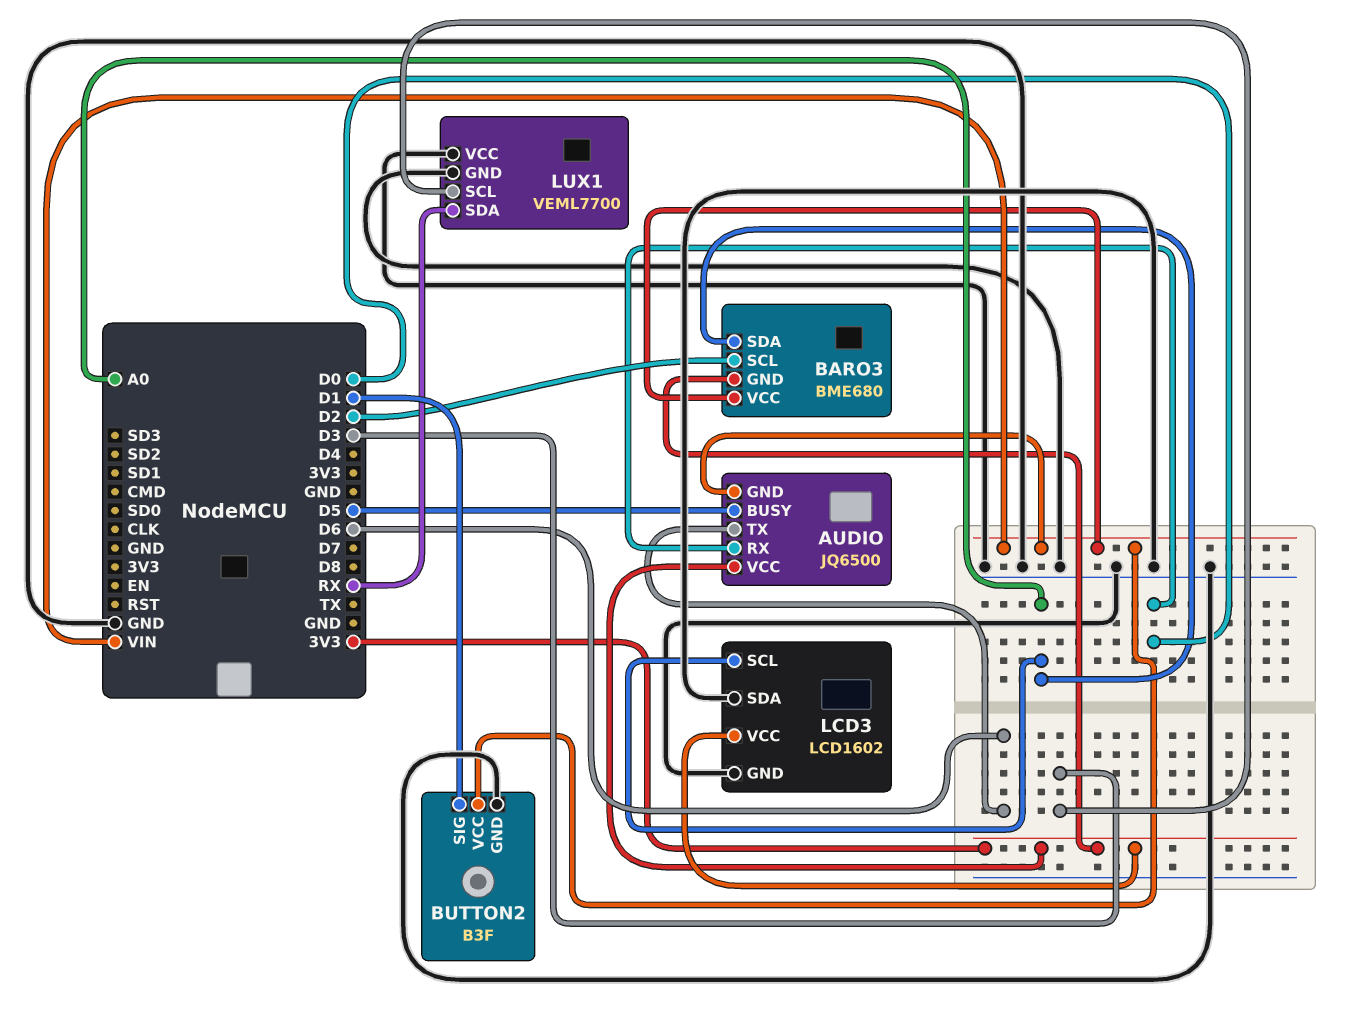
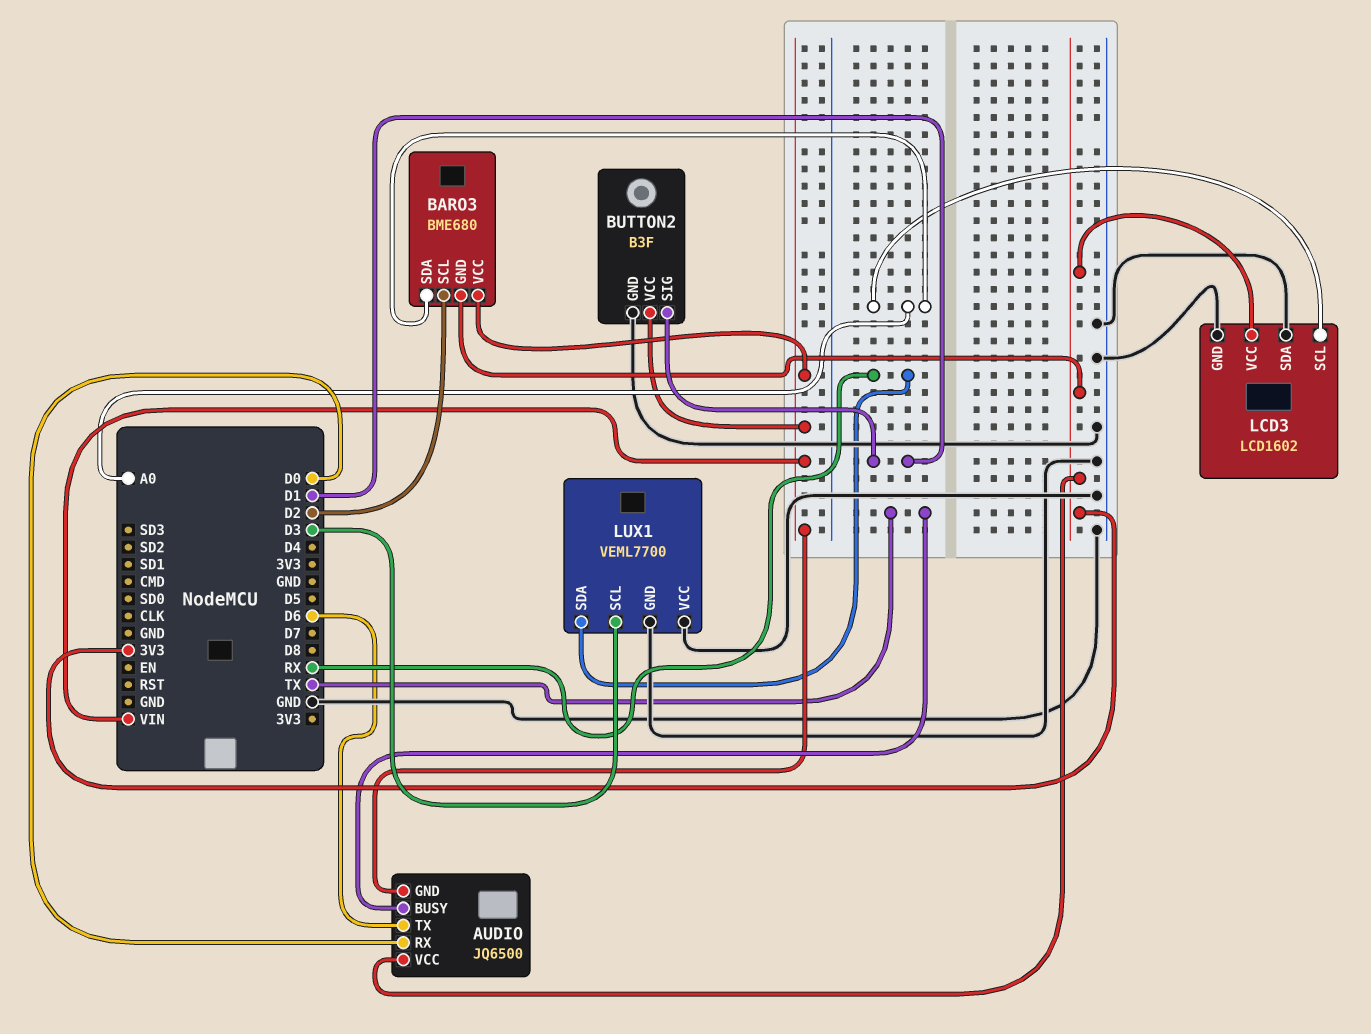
AUDIO pin BUSY: D5 -> TX

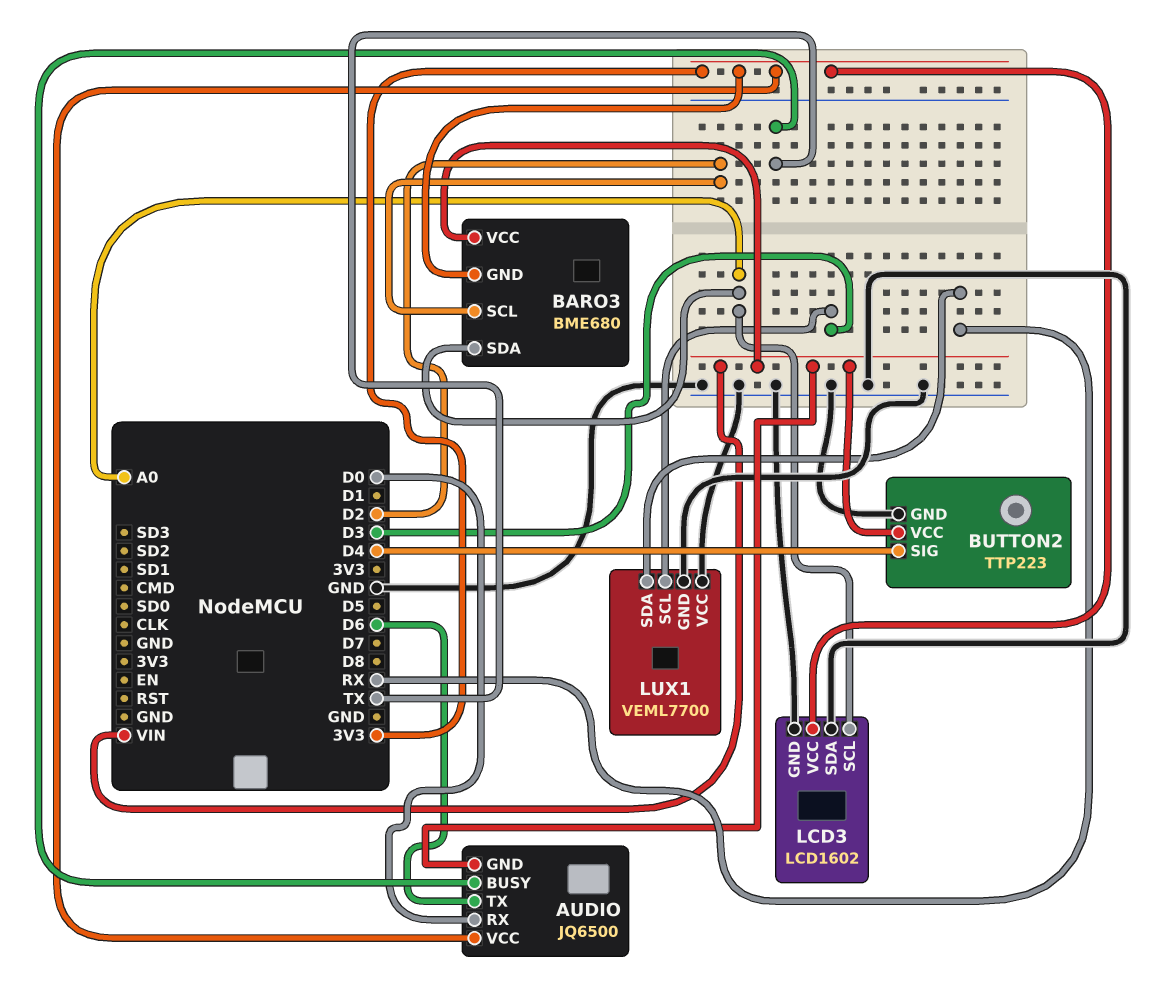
BUTTON2: B3F -> TTP223
BUTTON2 pin SIG: D1 -> D4

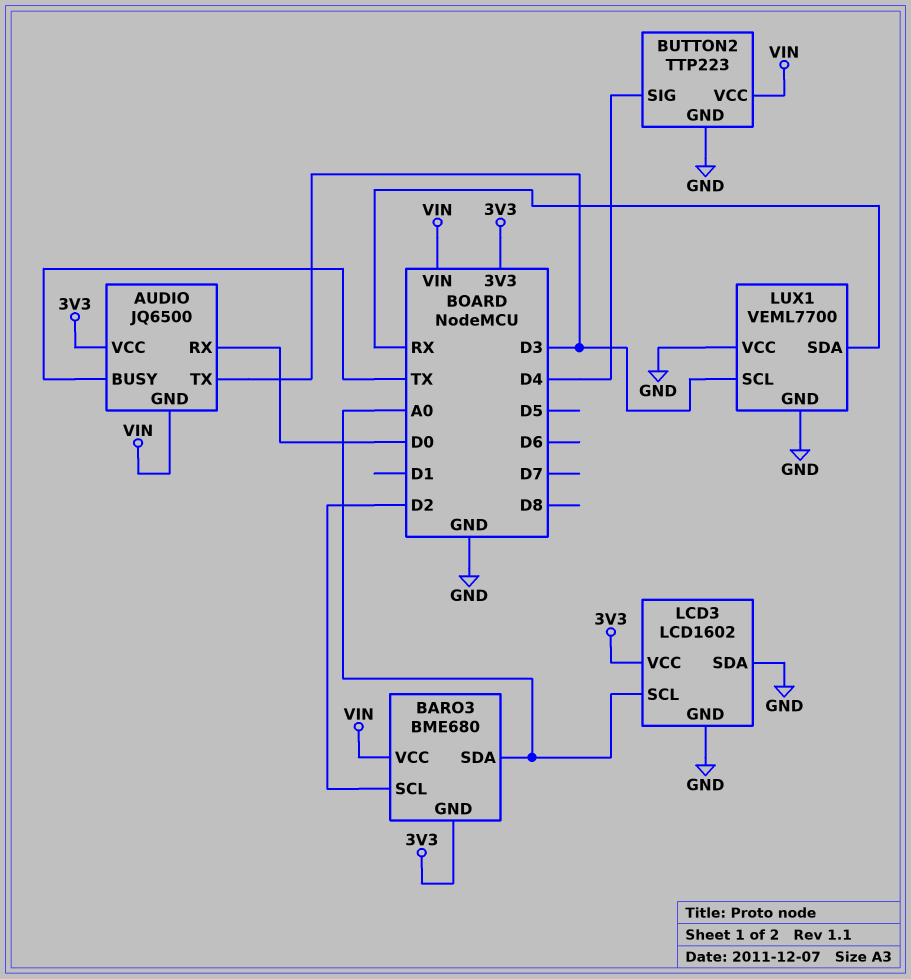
AUDIO pin TX: D6 -> D3

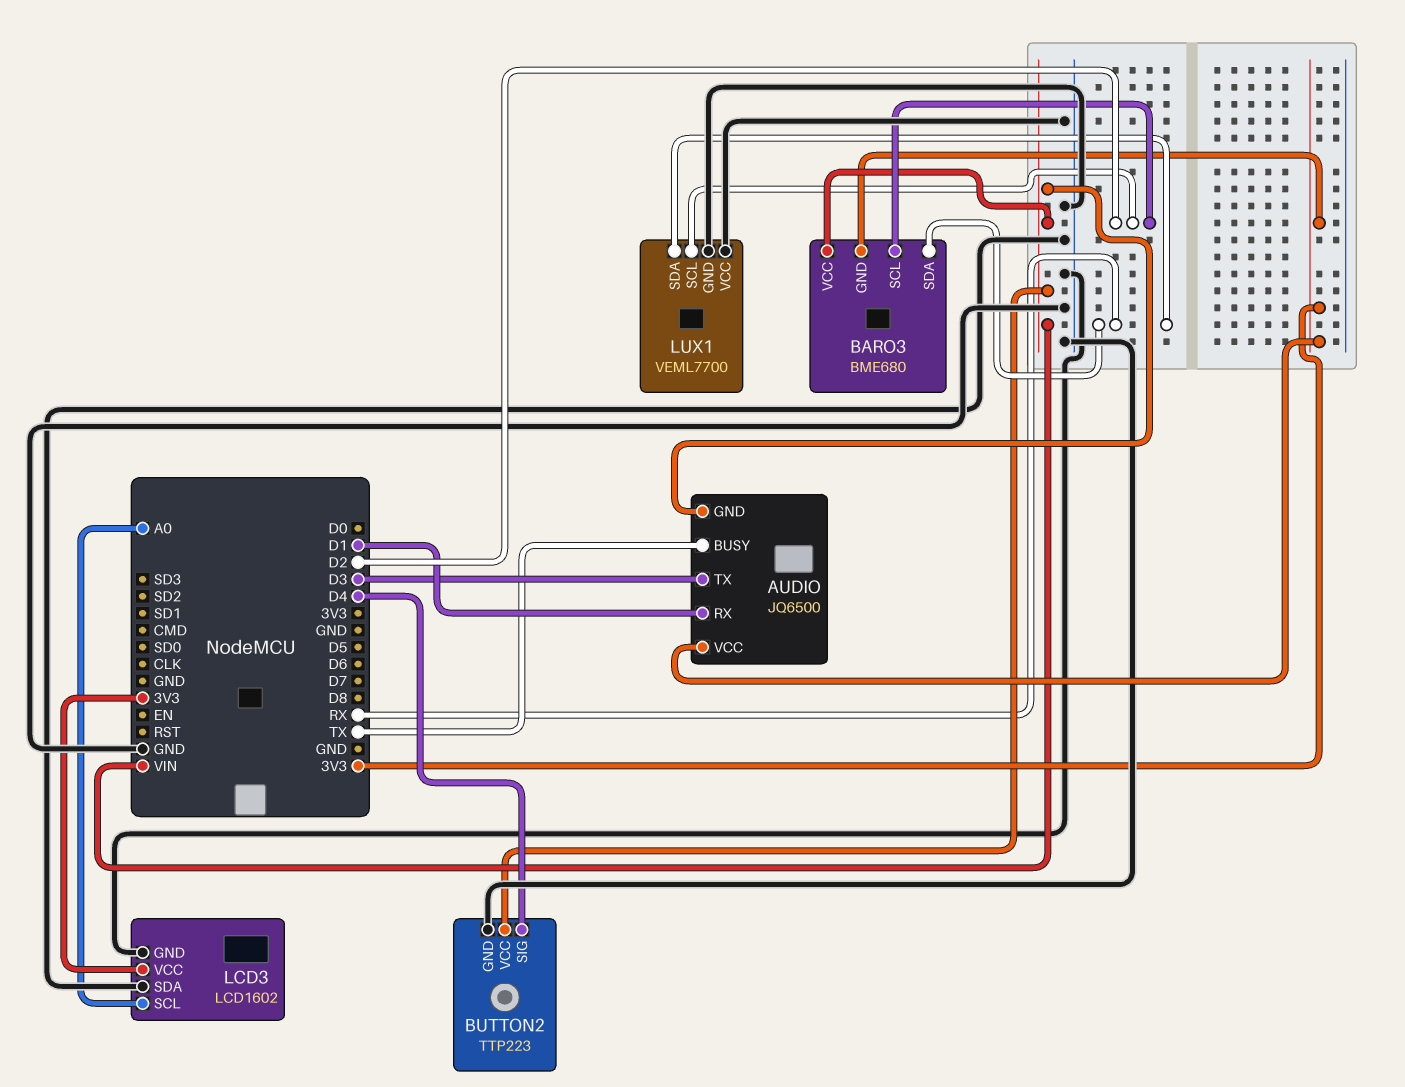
AUDIO pin RX: D0 -> D1
BARO3 pin SDA: A0 -> RX
LUX1 pin SCL: D3 -> D2

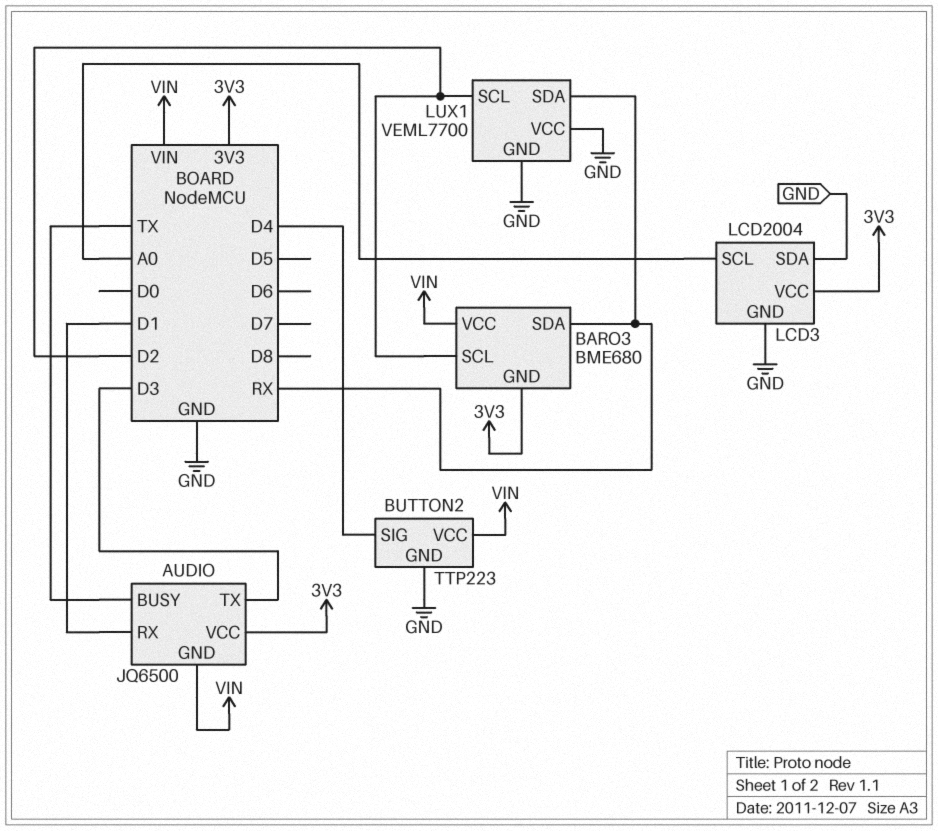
LCD3: LCD1602 -> LCD2004

